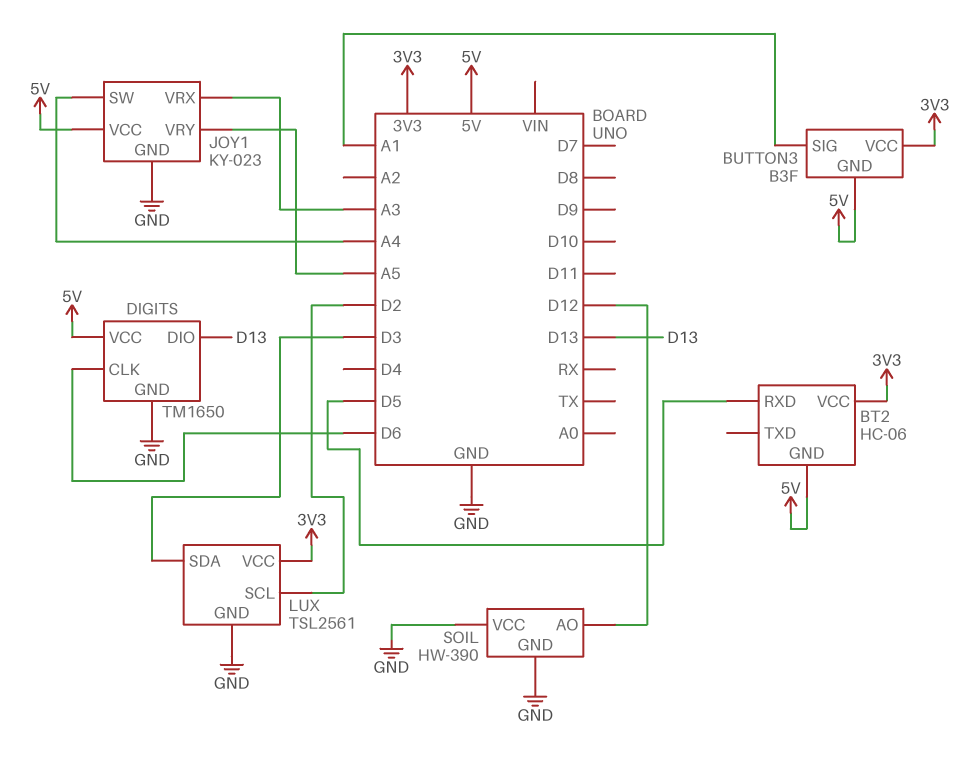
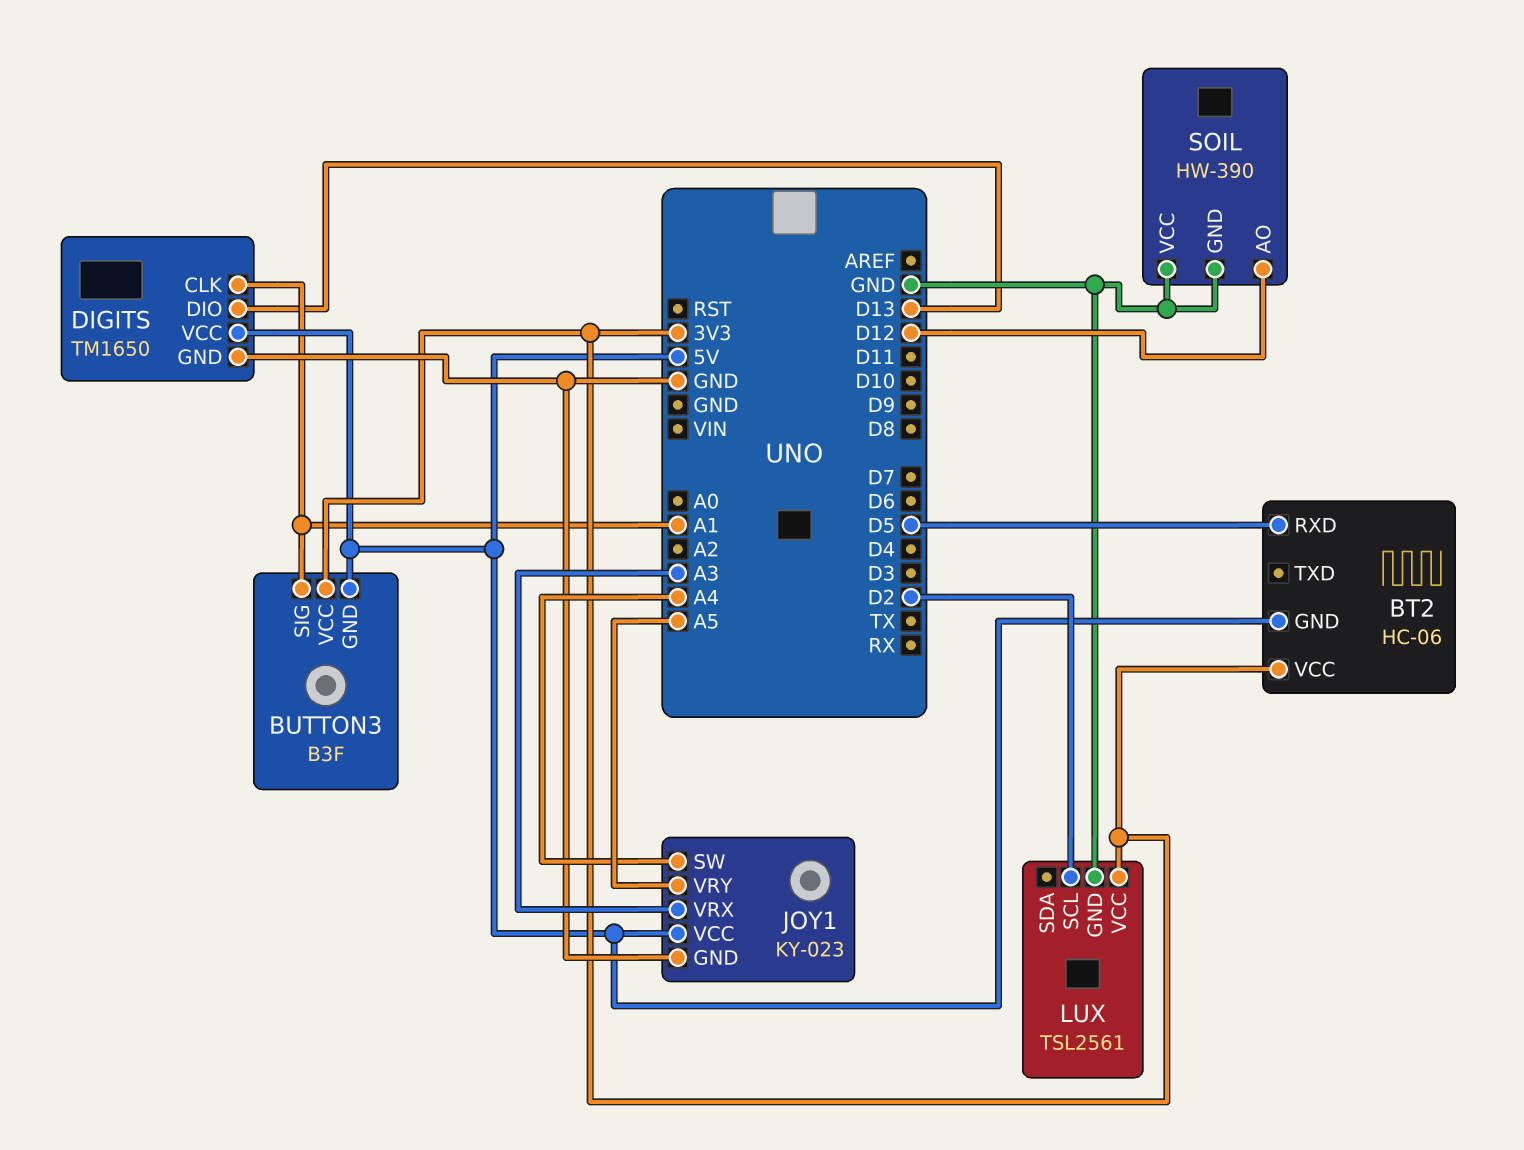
DIGITS pin CLK: D6 -> A1
LUX pin SDA: D3 -> none

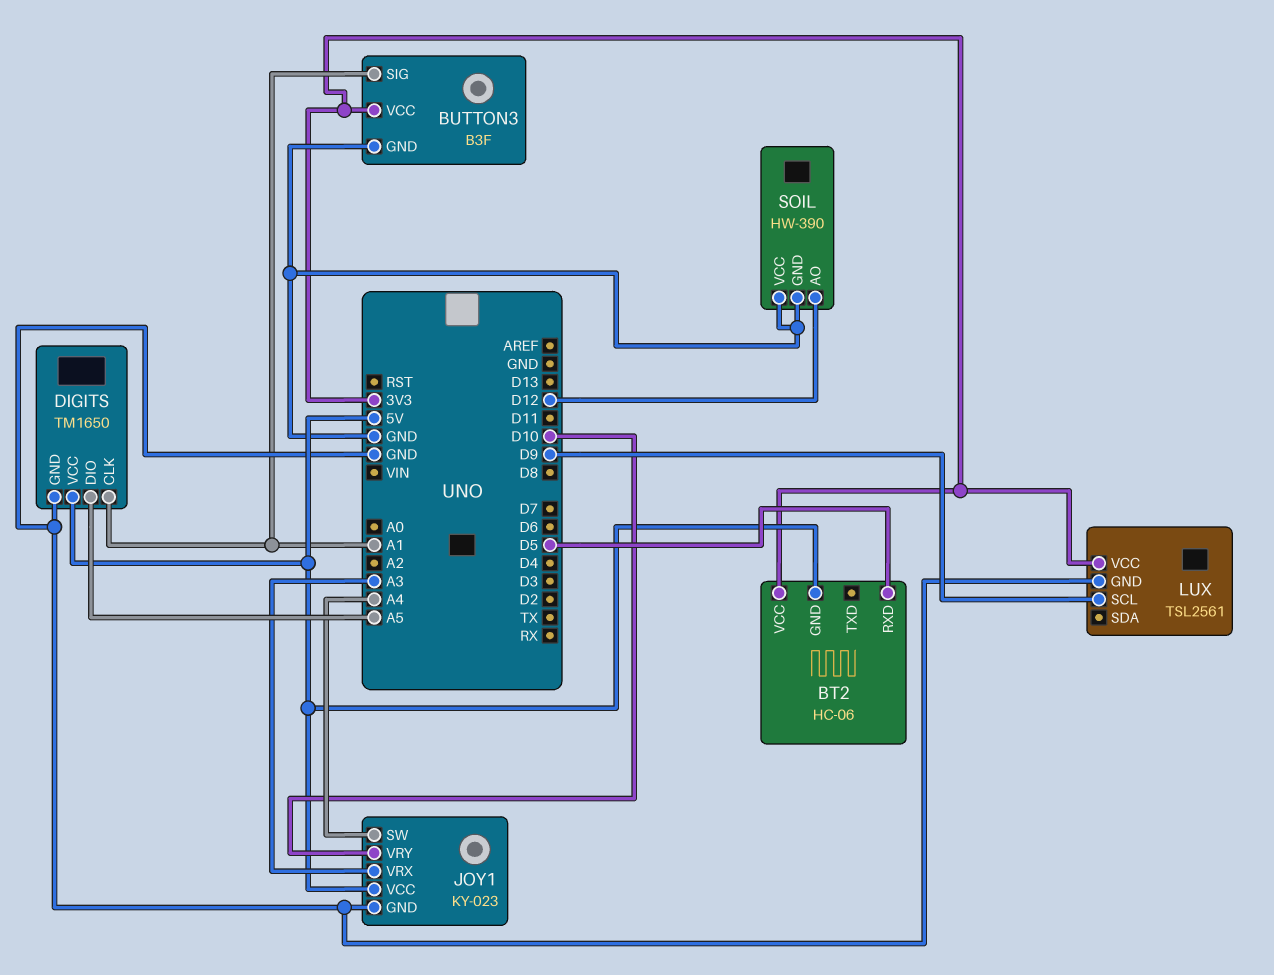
BUTTON3 pin GND: 5V -> GND
DIGITS pin DIO: D13 -> A5
JOY1 pin VRY: A5 -> D10
LUX pin SCL: D2 -> D9

